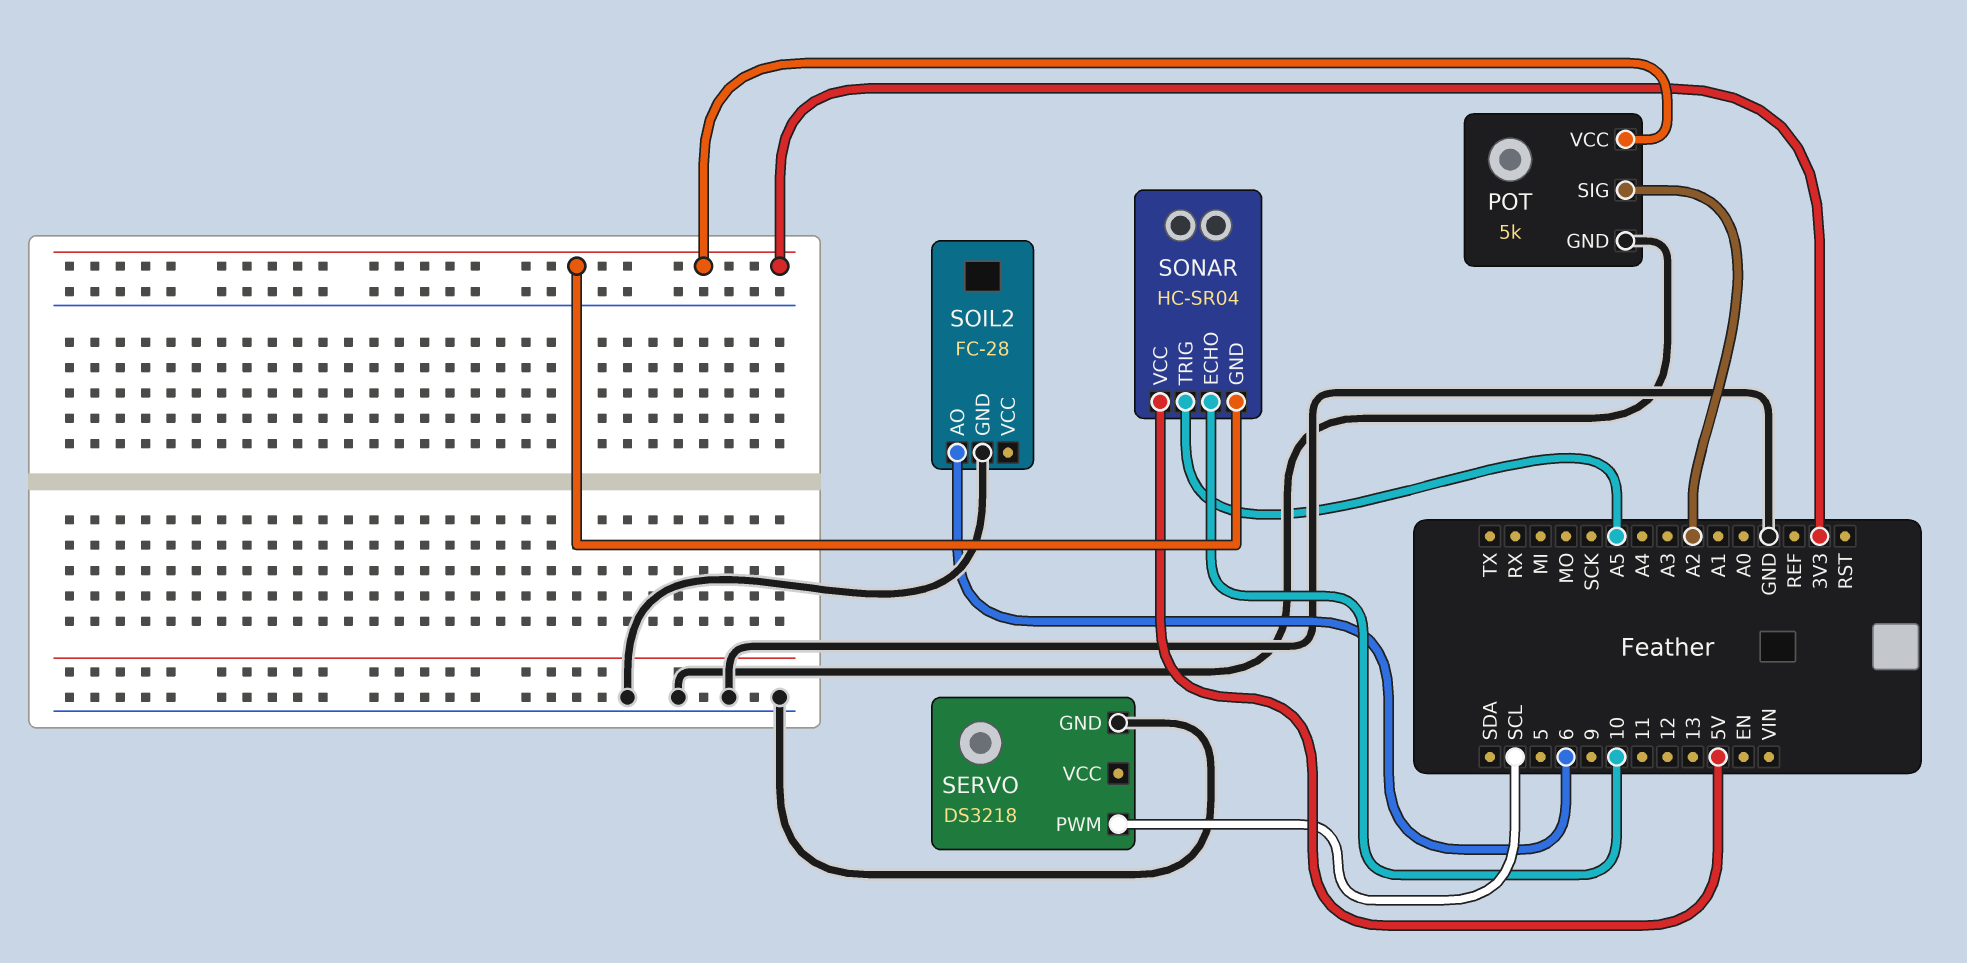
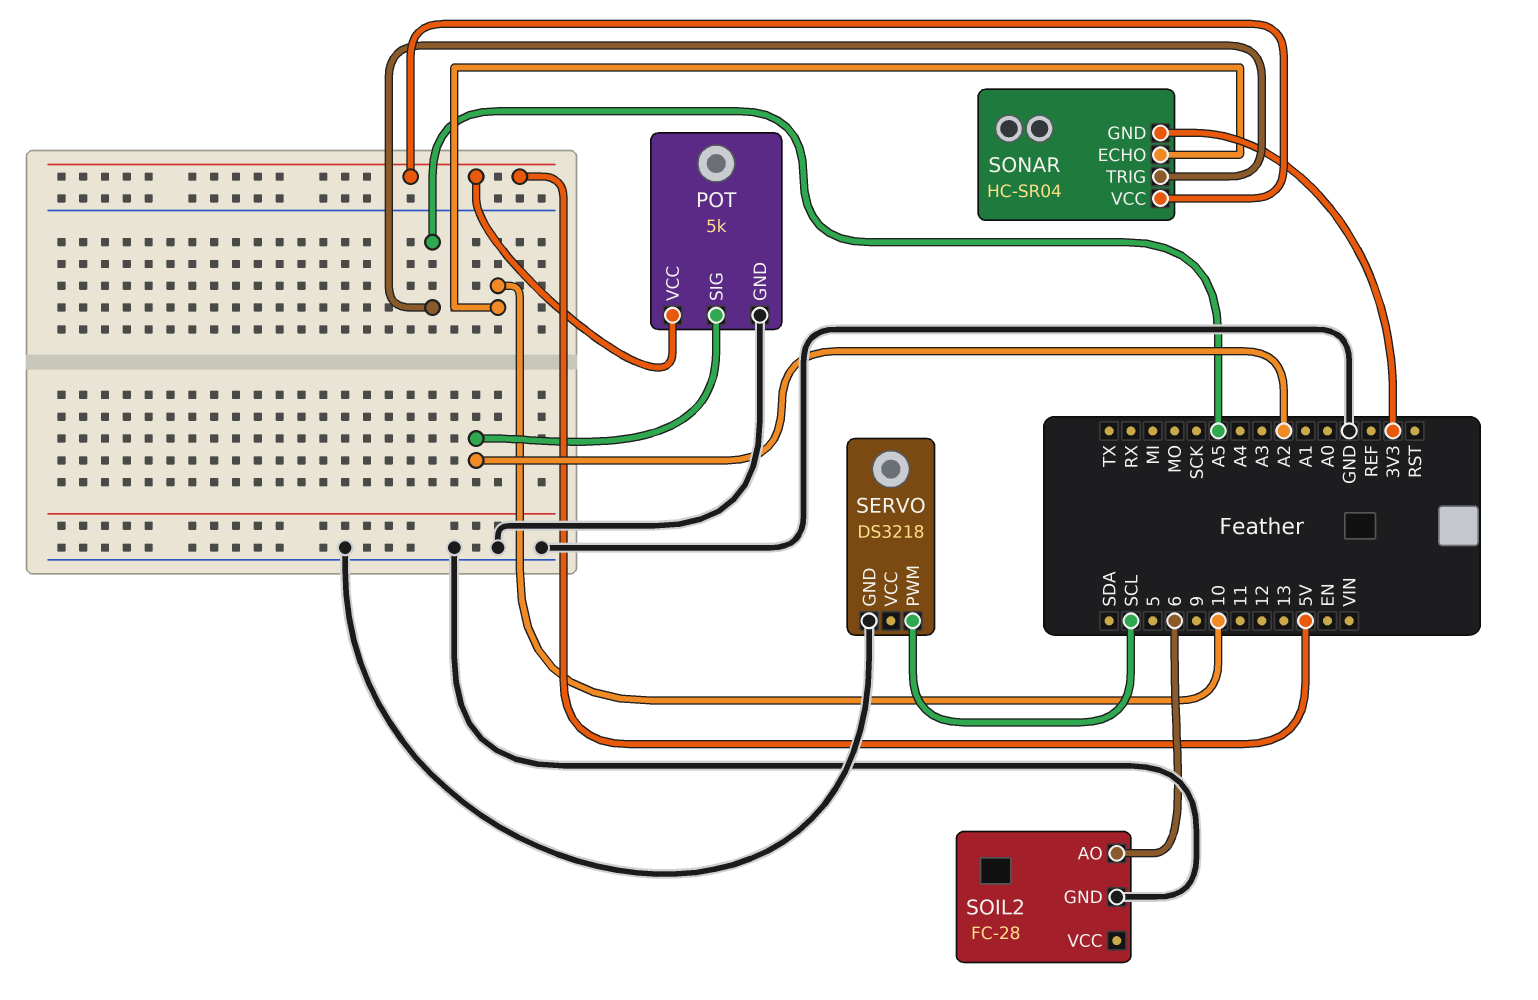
POT pin VCC: 3V3 -> 5V

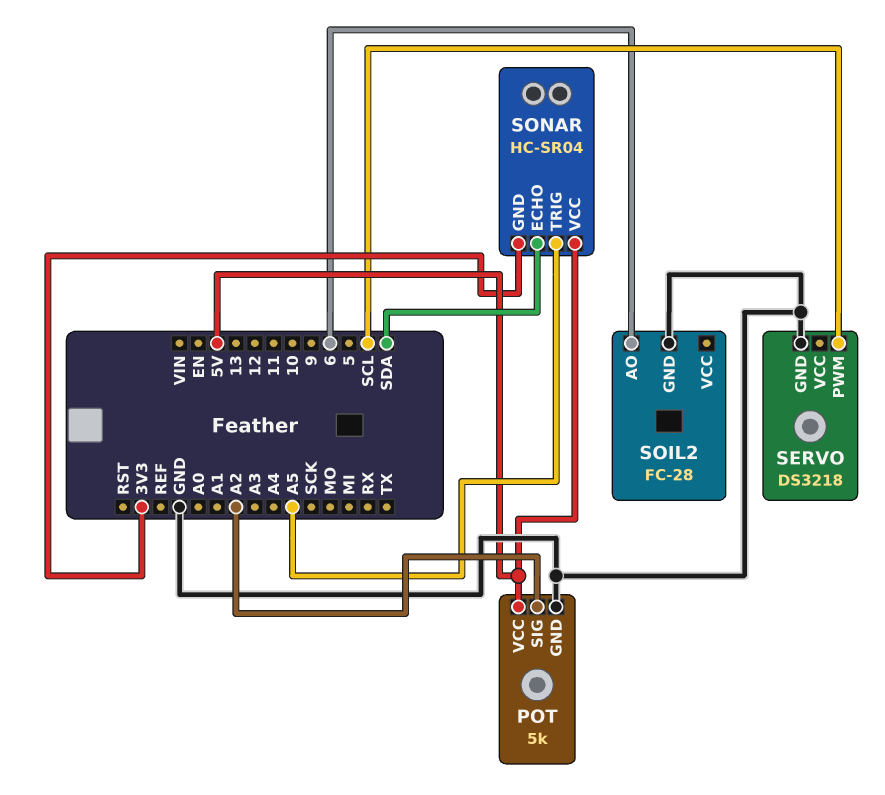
SONAR pin ECHO: 10 -> SDA

